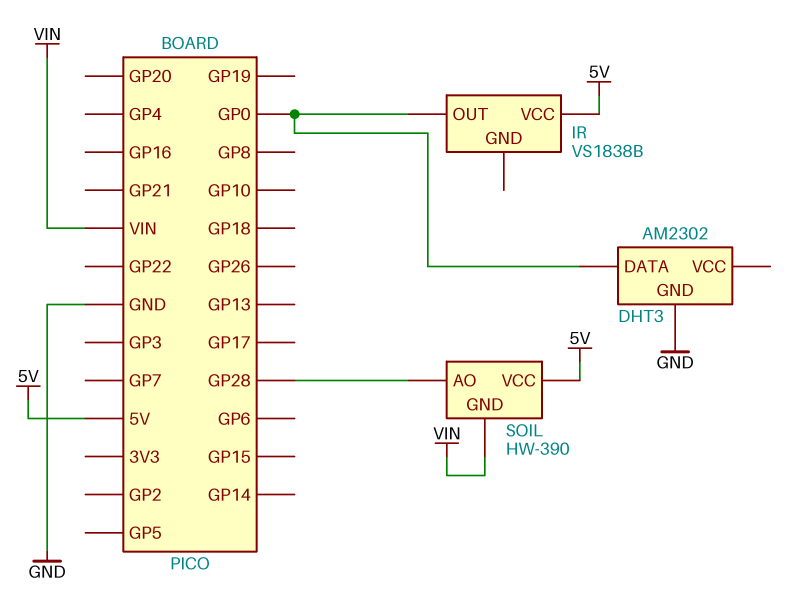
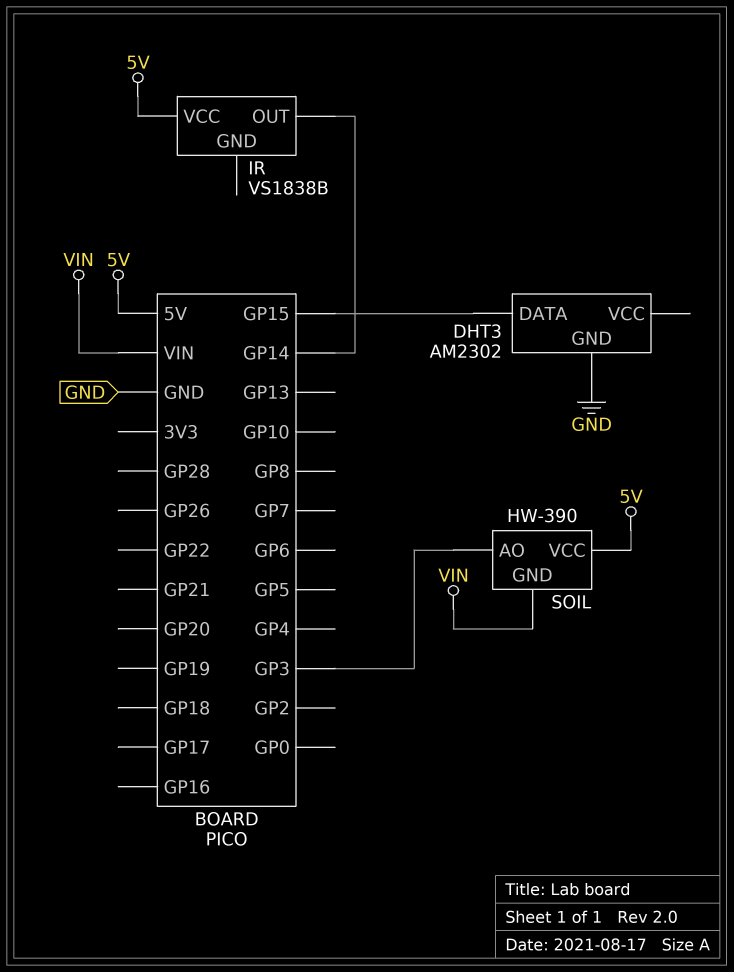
DHT3 pin DATA: GP0 -> GP15
IR pin OUT: GP0 -> GP14
SOIL pin AO: GP28 -> GP3

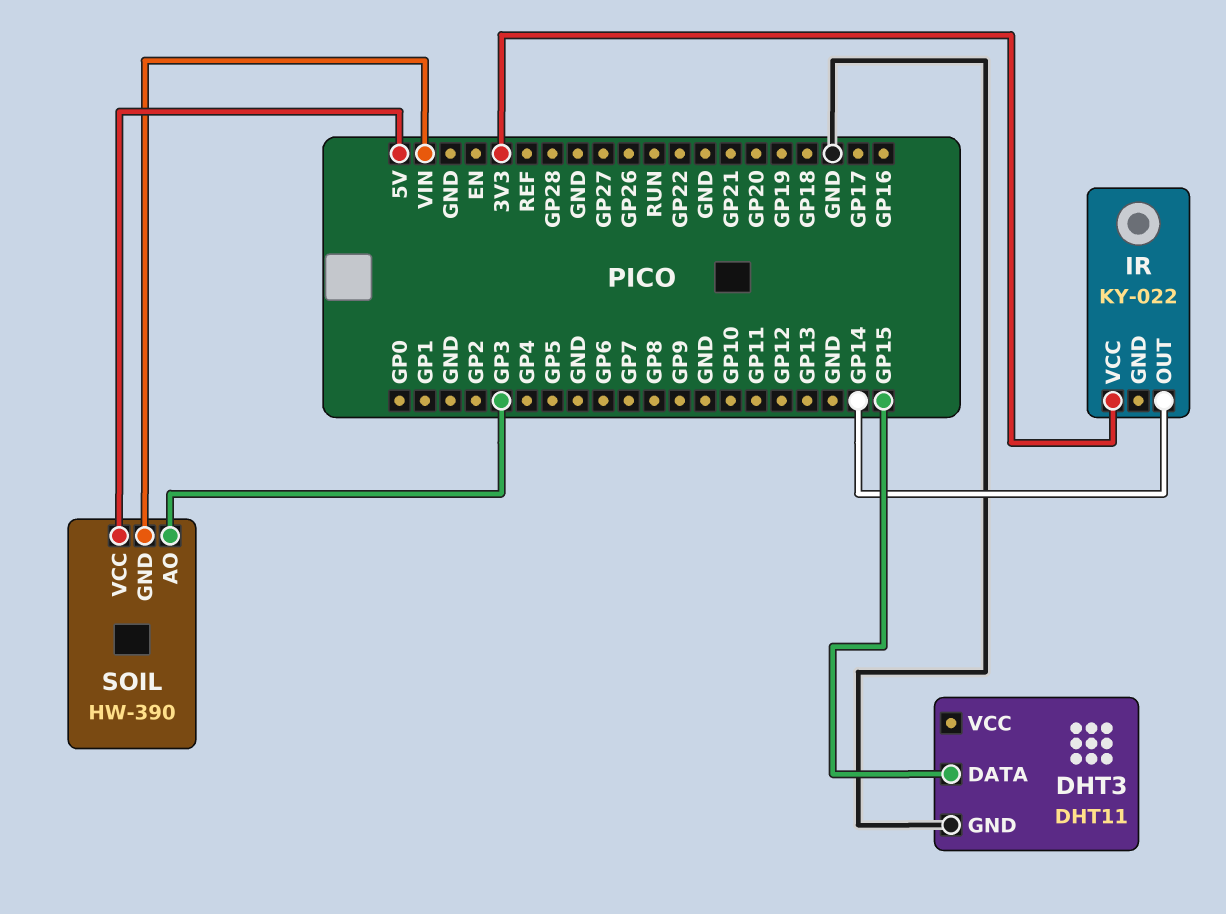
DHT3: AM2302 -> DHT11
IR: VS1838B -> KY-022
IR pin VCC: 5V -> 3V3

